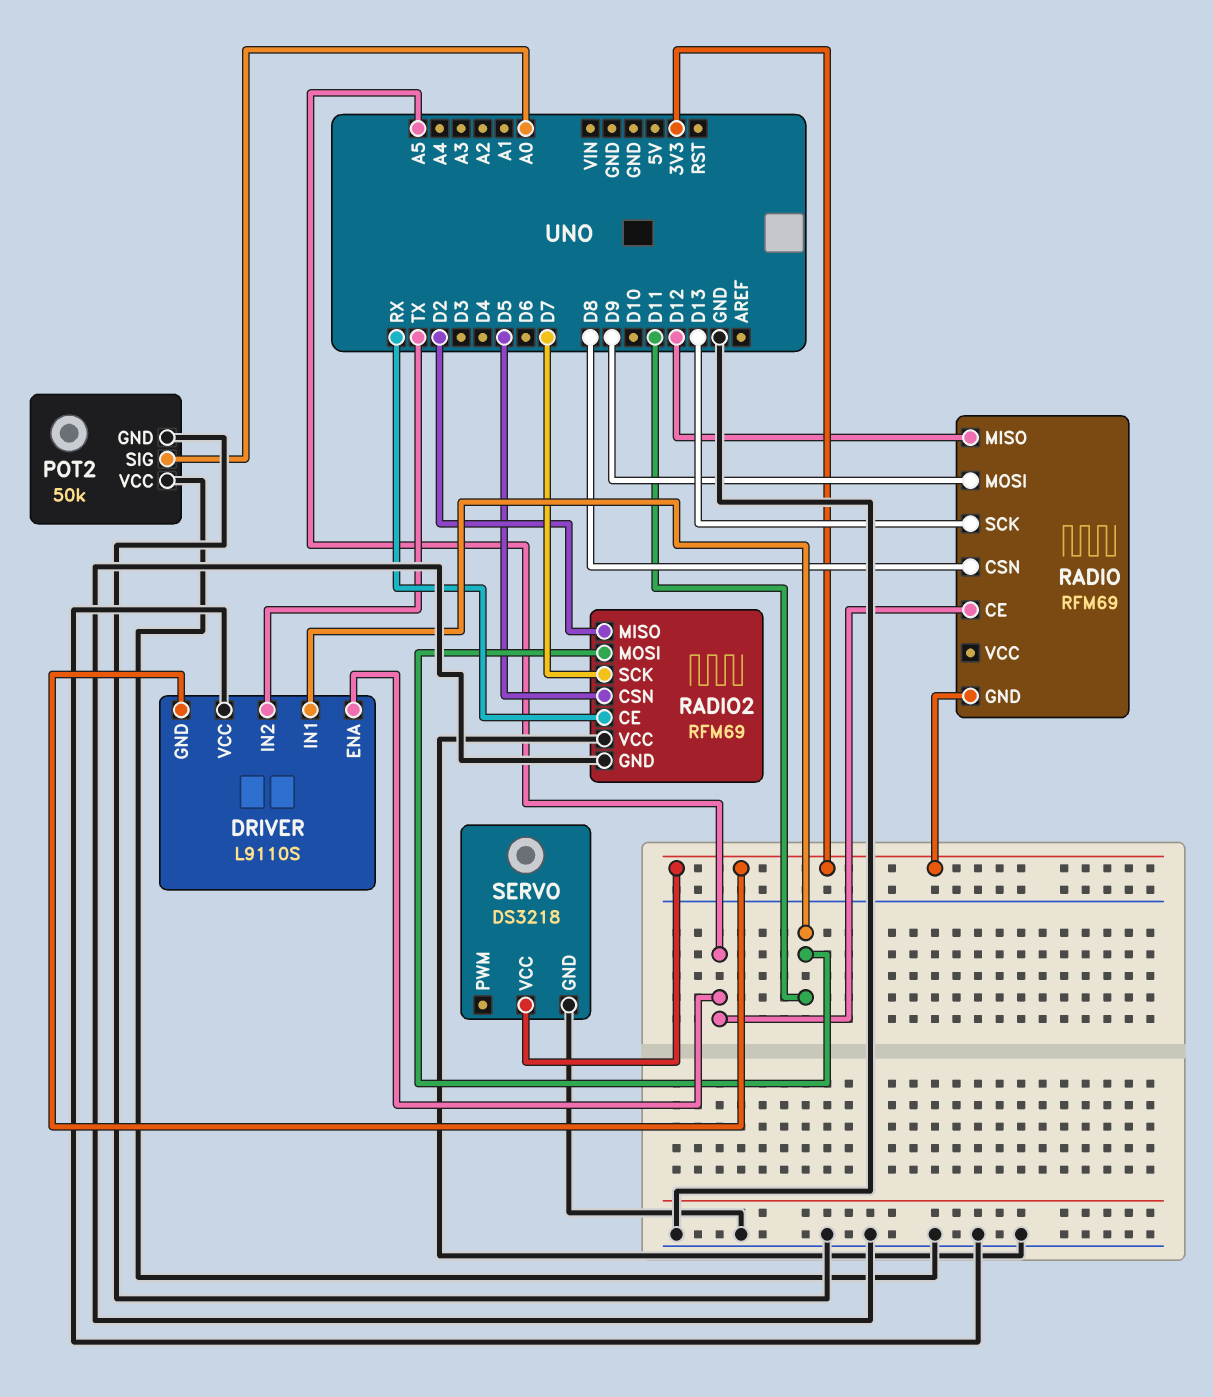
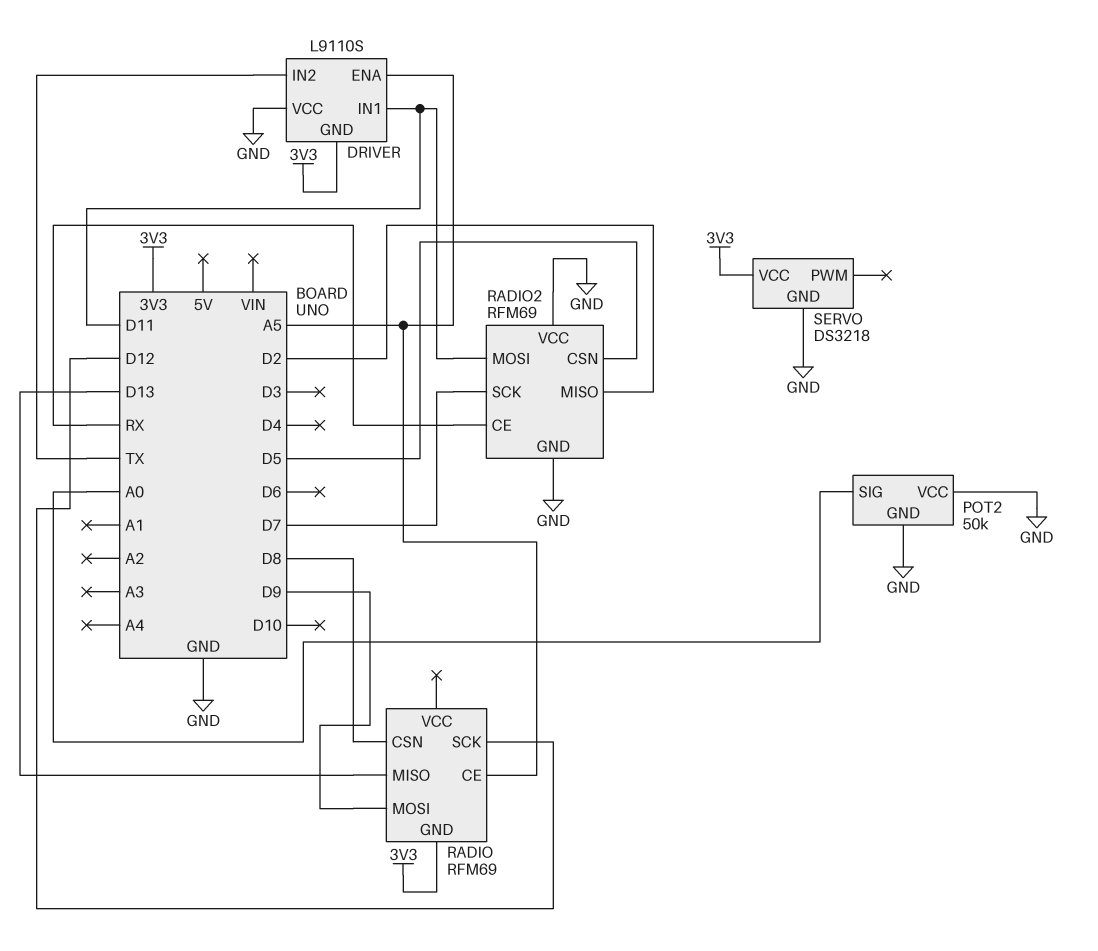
RADIO pin MISO: D12 -> D13
RADIO pin SCK: D13 -> D12

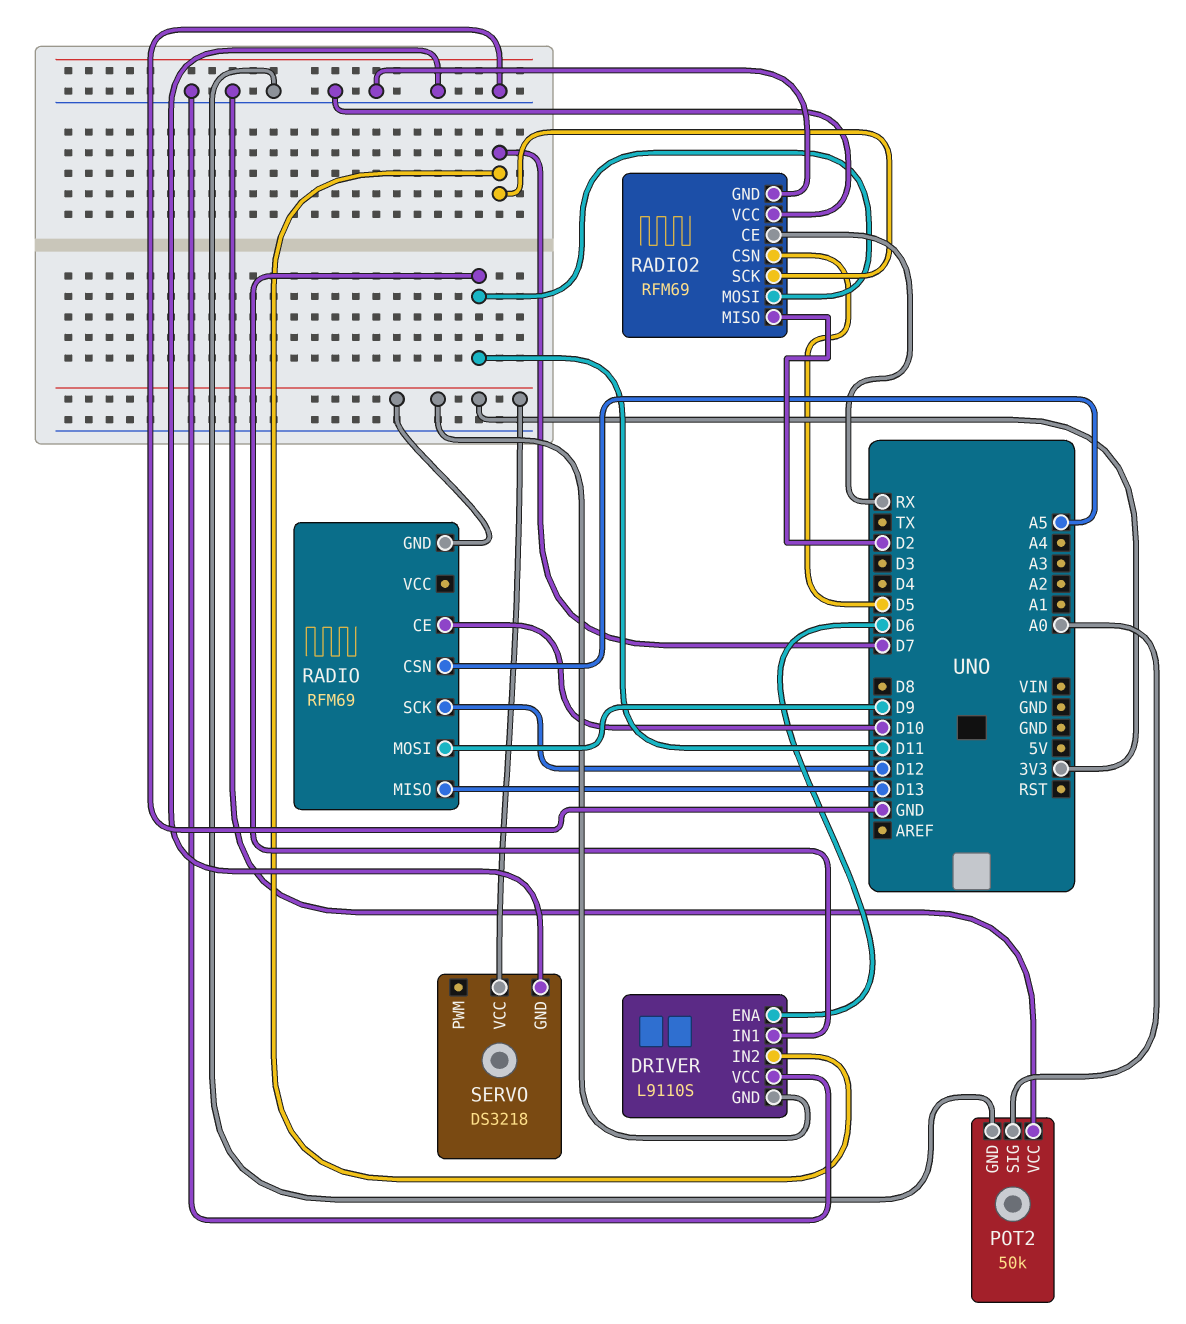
DRIVER pin ENA: A5 -> D6
DRIVER pin IN2: TX -> D7
RADIO pin CE: A5 -> D10
RADIO pin CSN: D8 -> A5

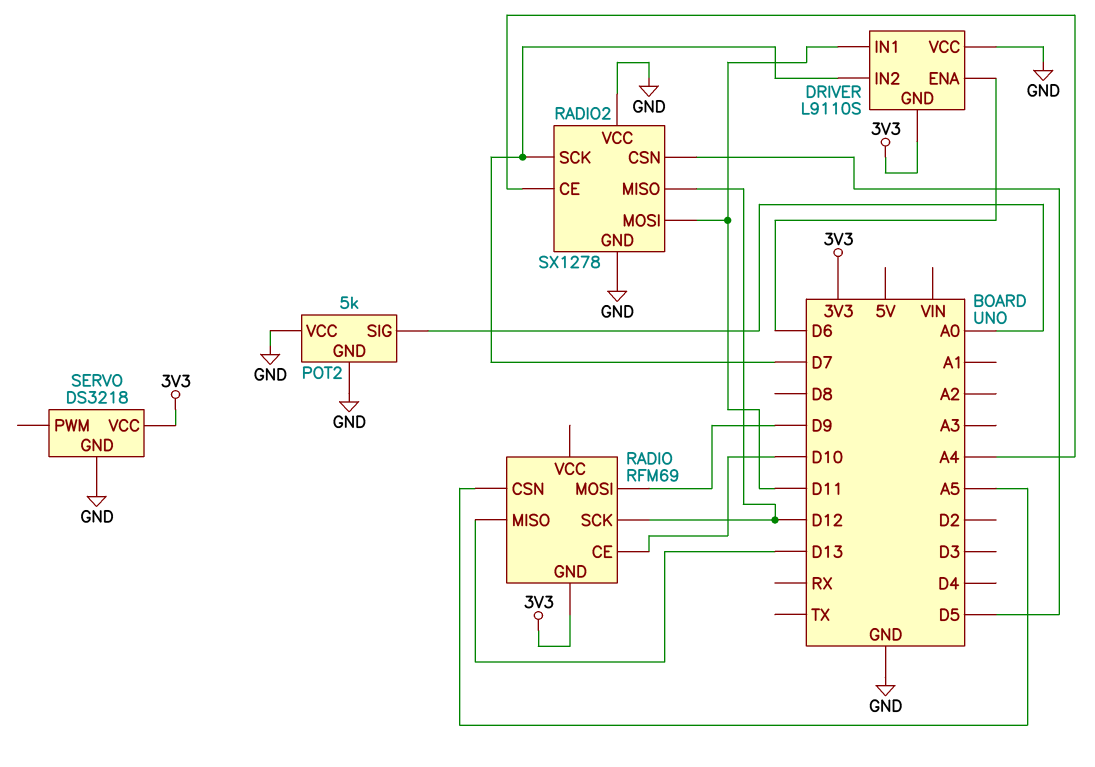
POT2: 50k -> 5k
RADIO2: RFM69 -> SX1278
RADIO2 pin CE: RX -> A4
RADIO2 pin MISO: D2 -> D12

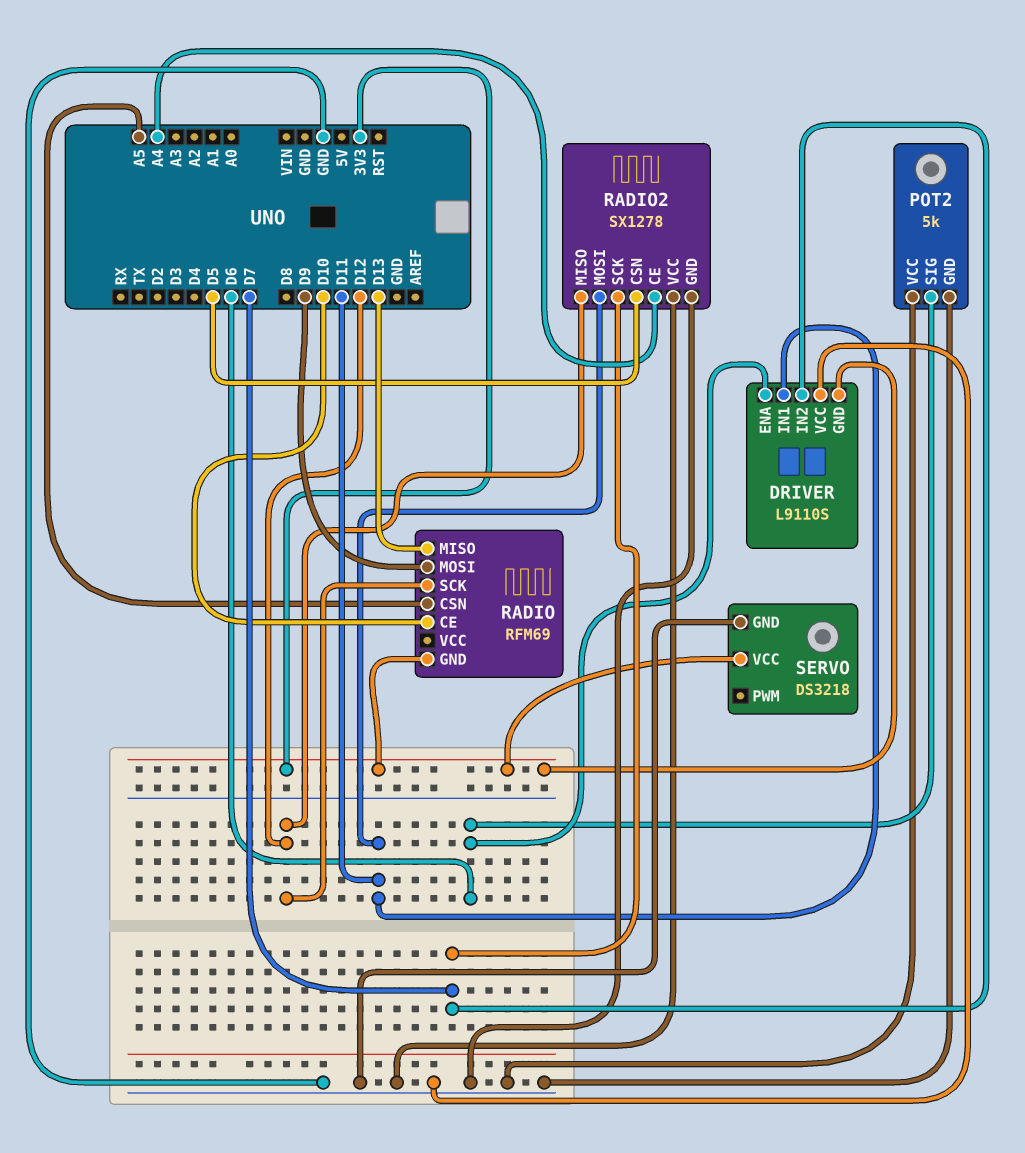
POT2 pin SIG: A0 -> D6

